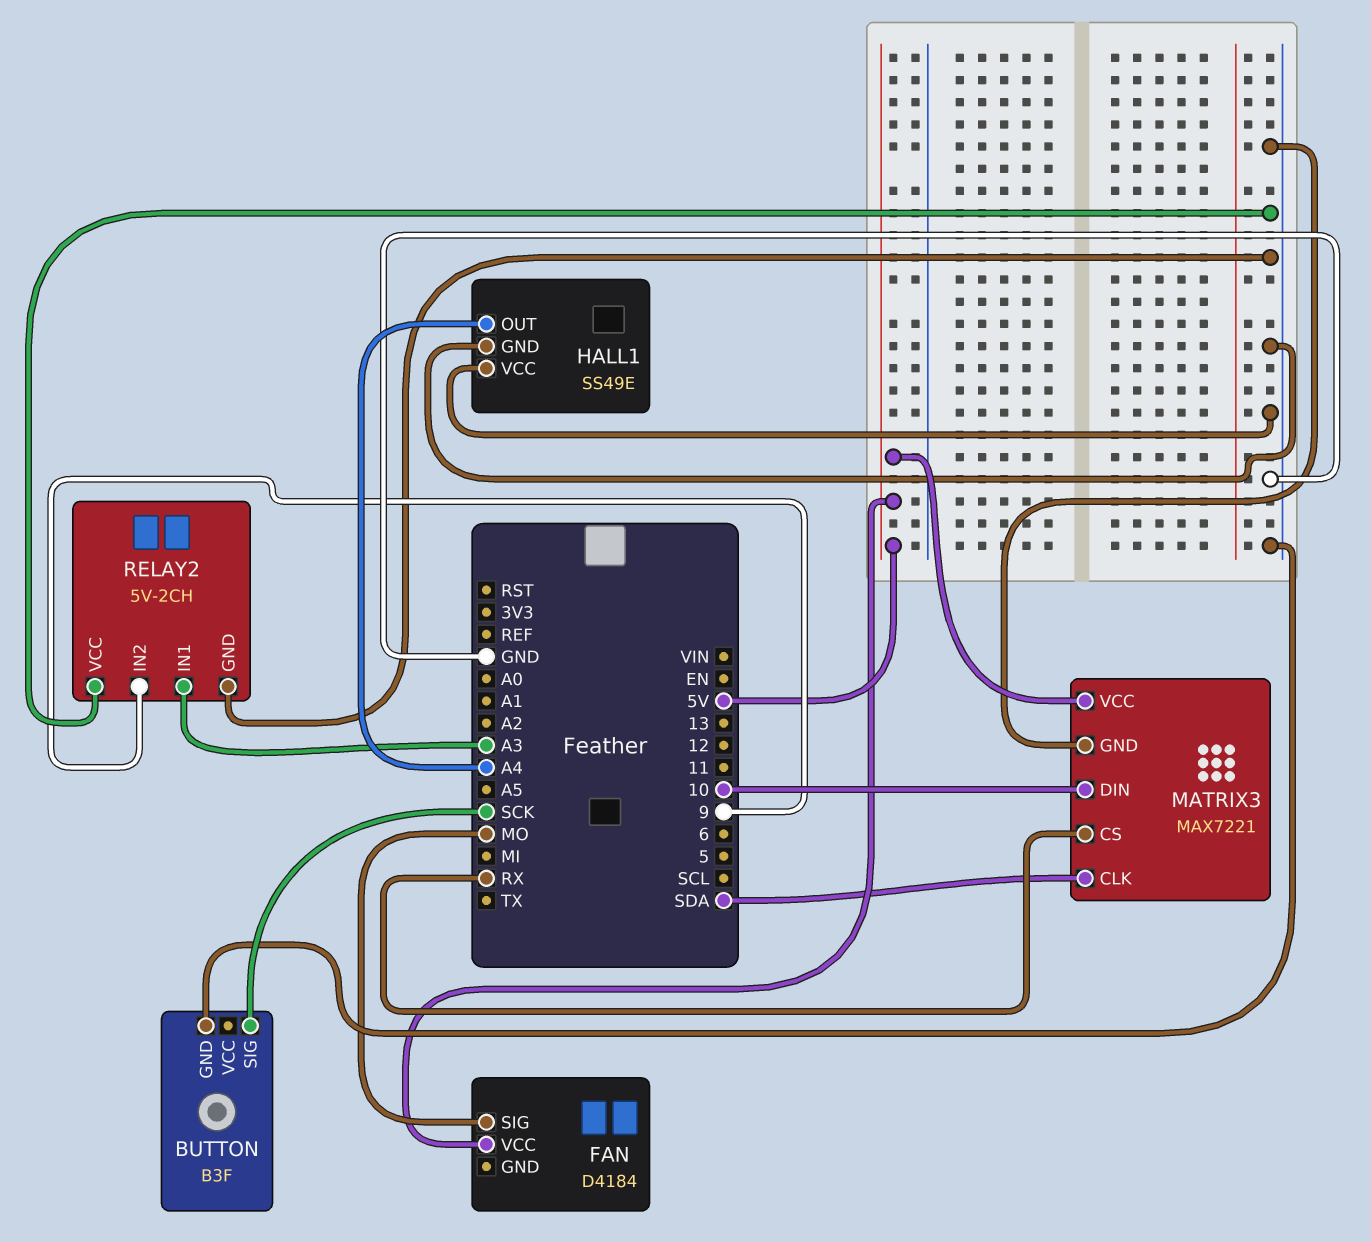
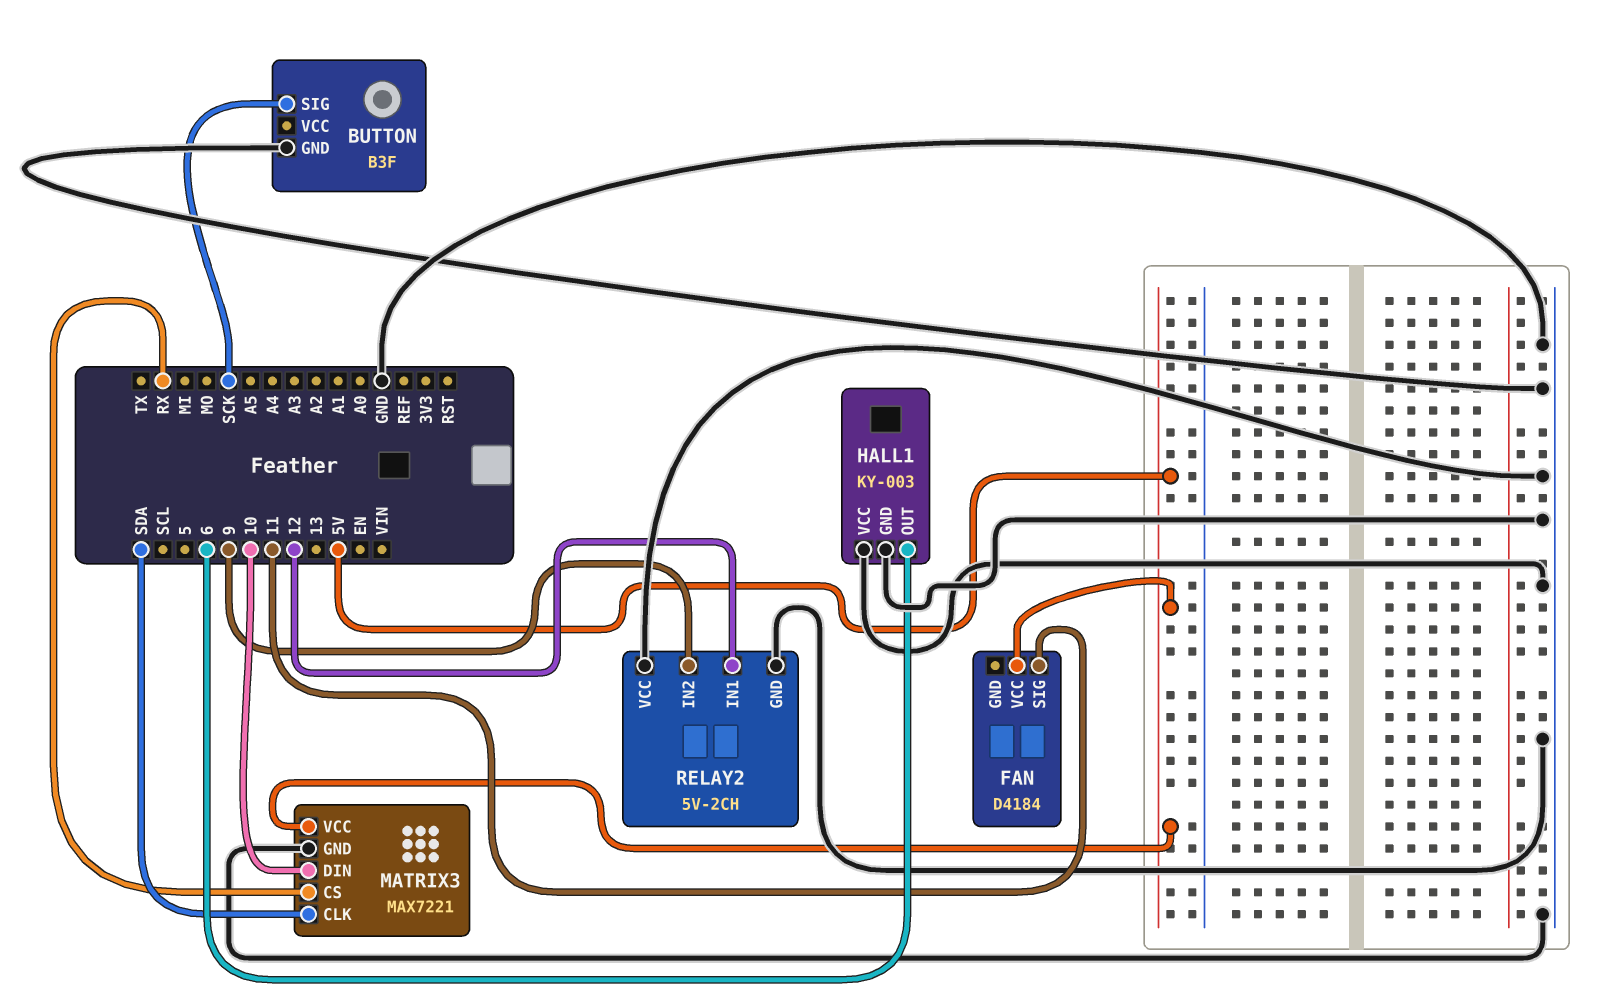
FAN pin SIG: MO -> 11
HALL1: SS49E -> KY-003
HALL1 pin OUT: A4 -> 6
RELAY2 pin IN1: A3 -> 12

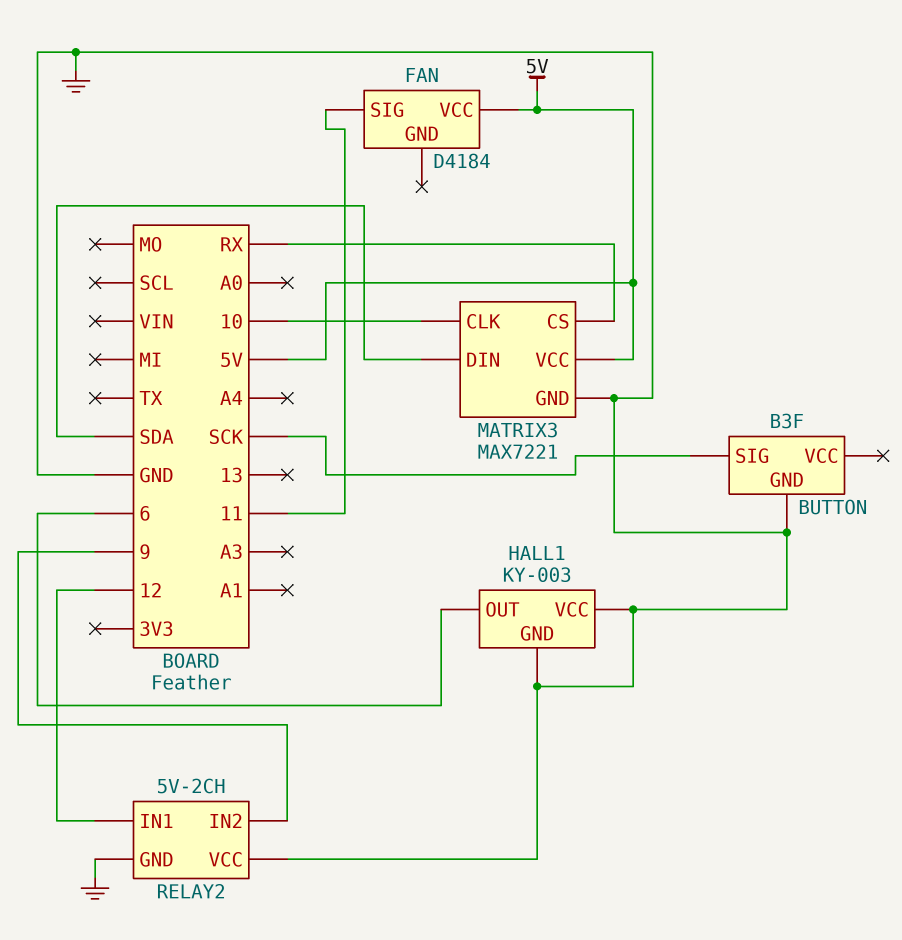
MATRIX3 pin CLK: SDA -> 10
MATRIX3 pin DIN: 10 -> SDA

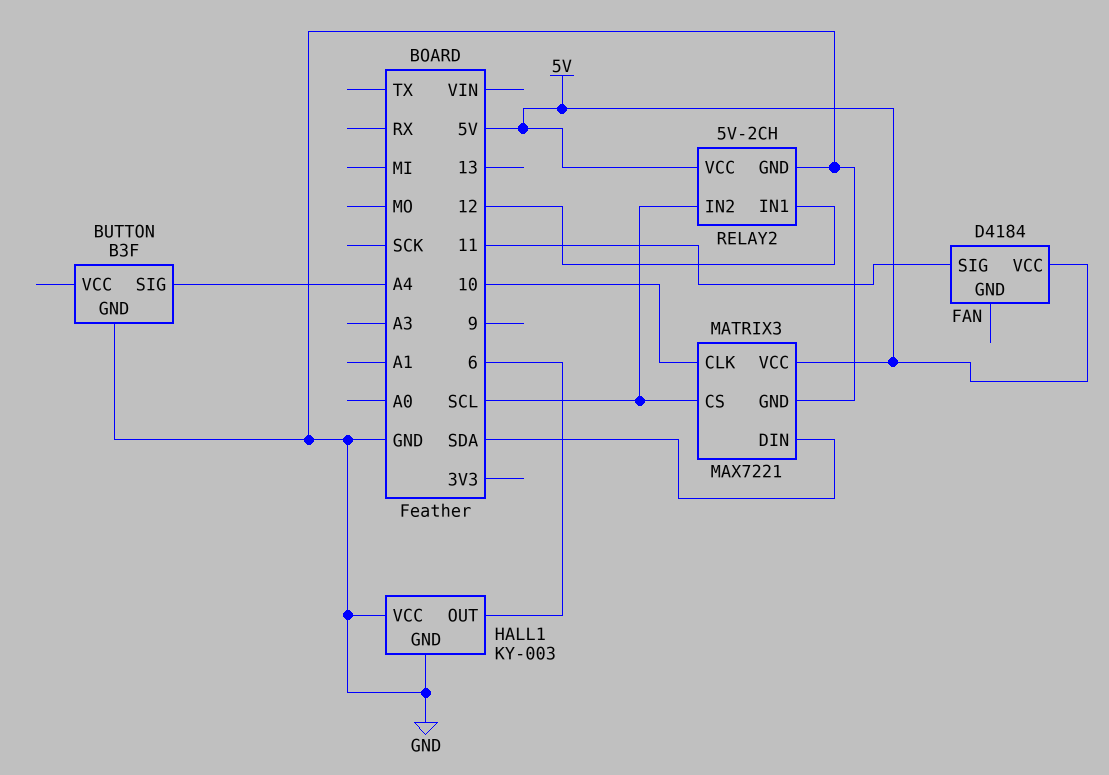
BUTTON pin SIG: SCK -> A4
MATRIX3 pin CS: RX -> SCL
RELAY2 pin IN2: 9 -> SCL
RELAY2 pin VCC: GND -> 5V

